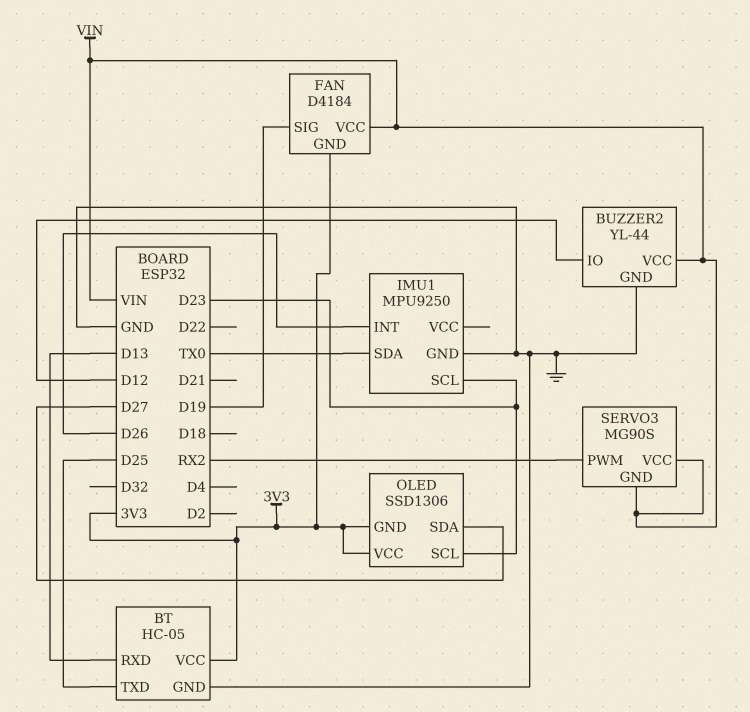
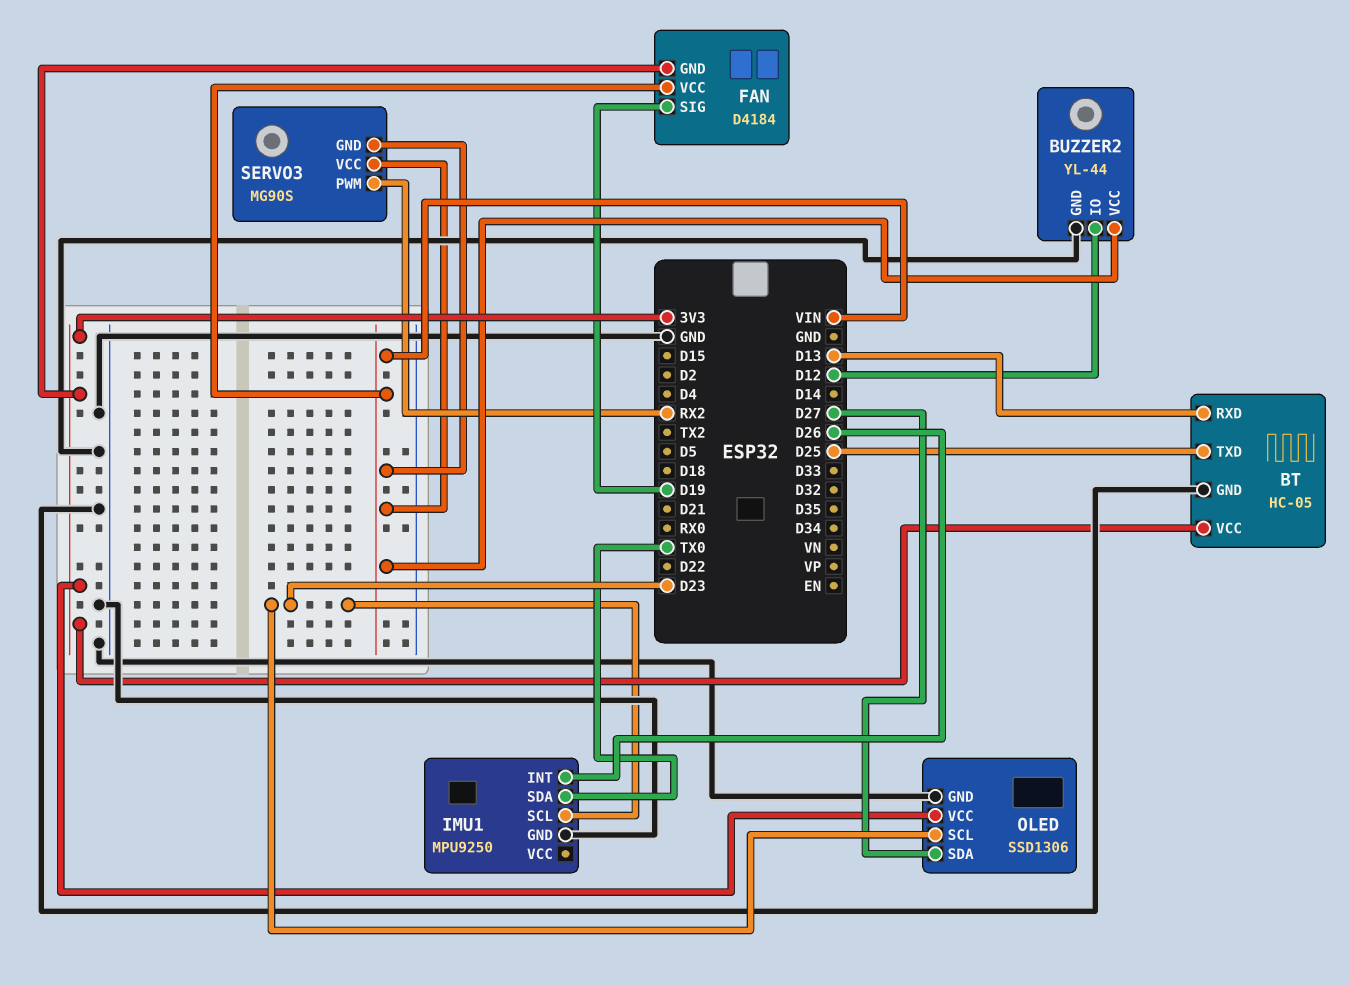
OLED pin GND: 3V3 -> GND

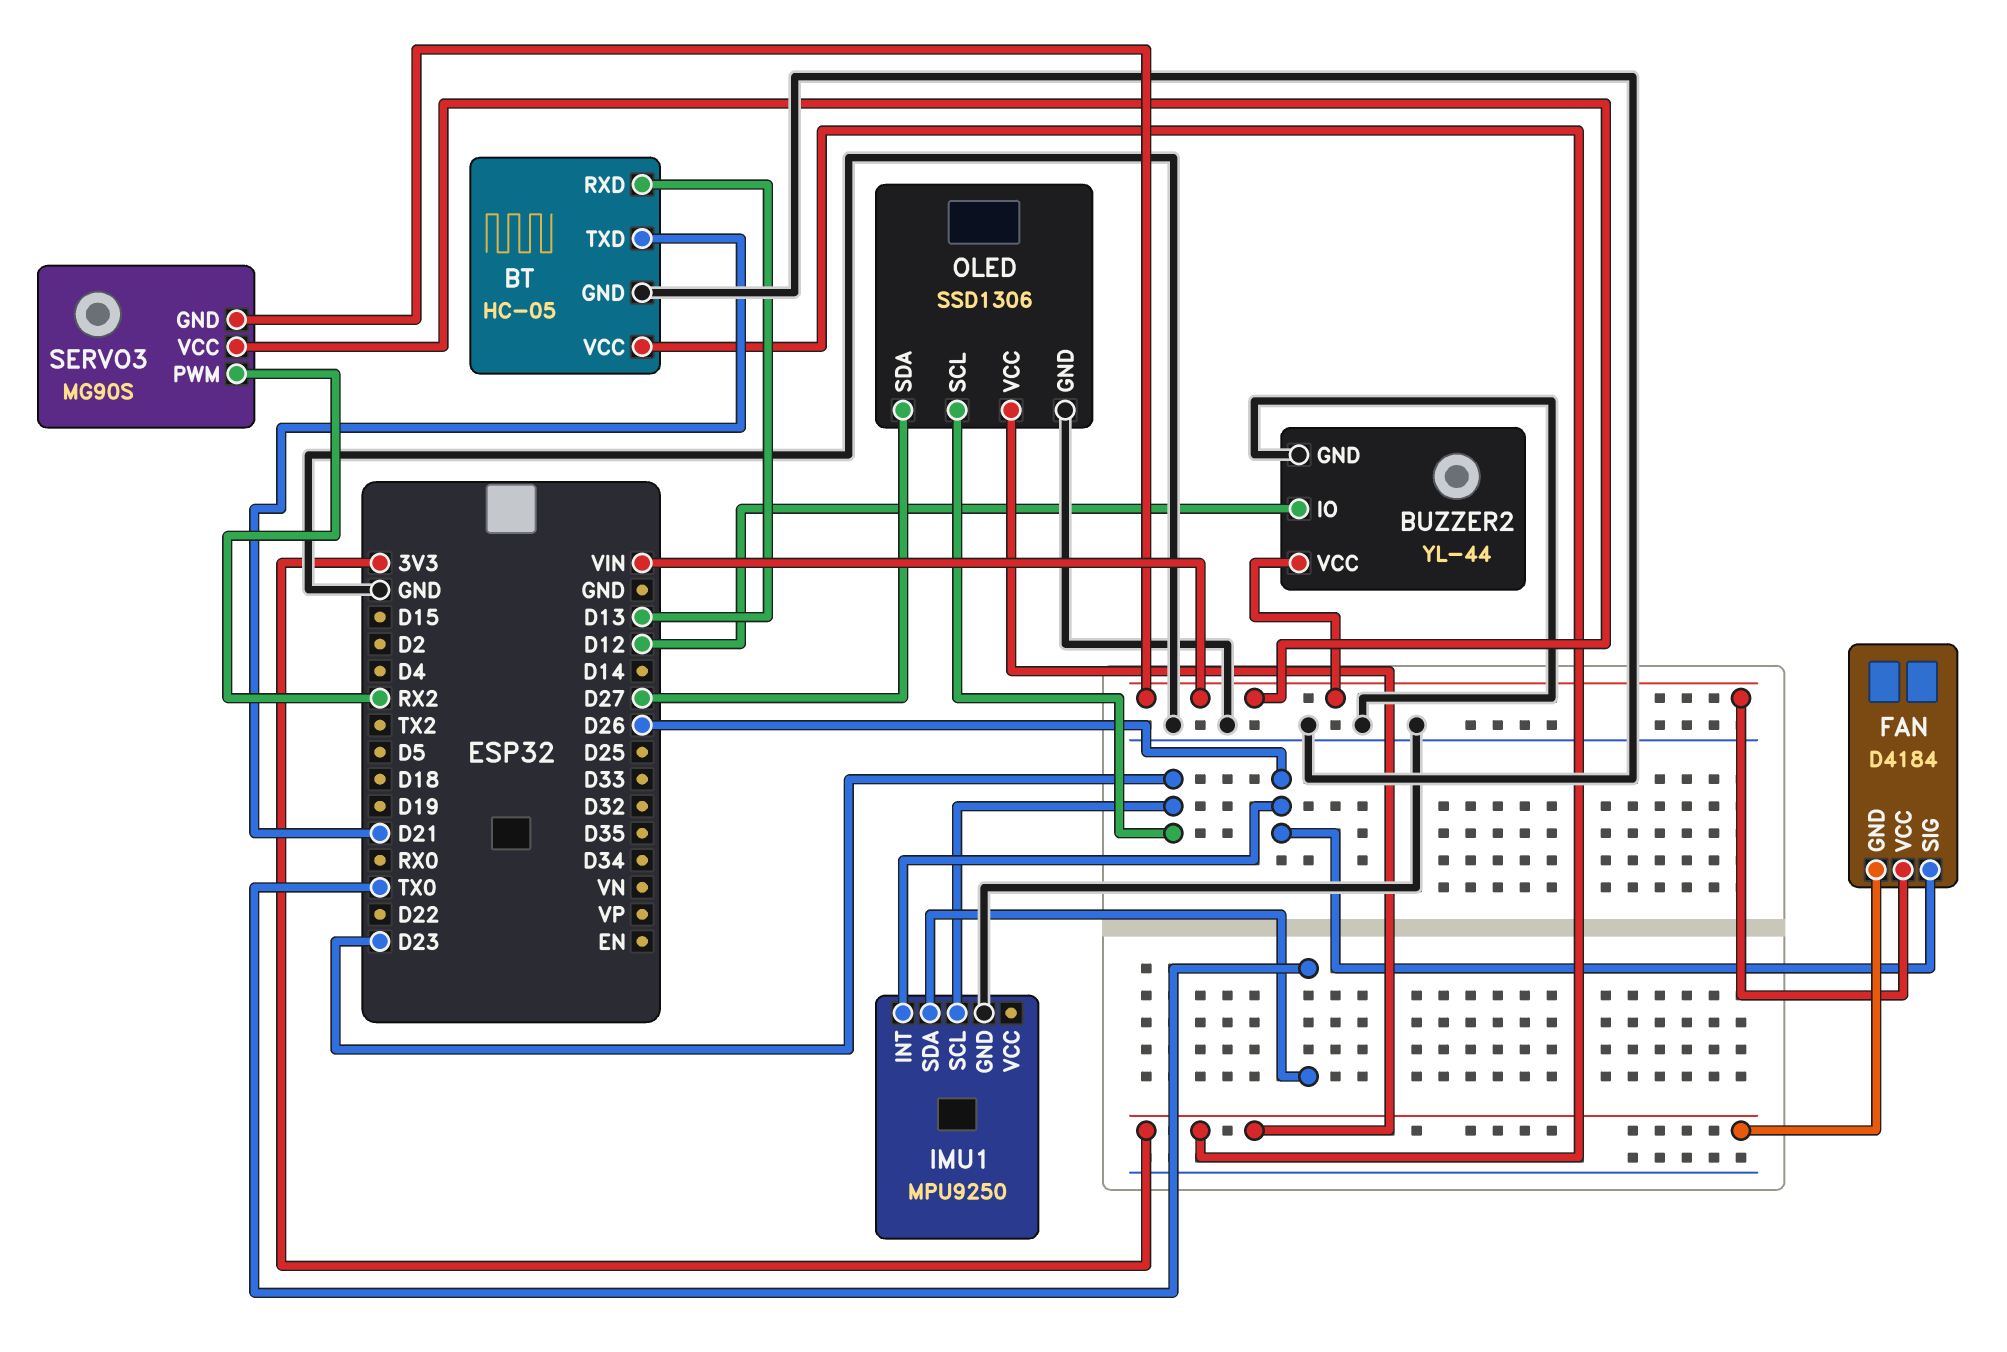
BT pin TXD: D25 -> D21
FAN pin SIG: D19 -> D26

